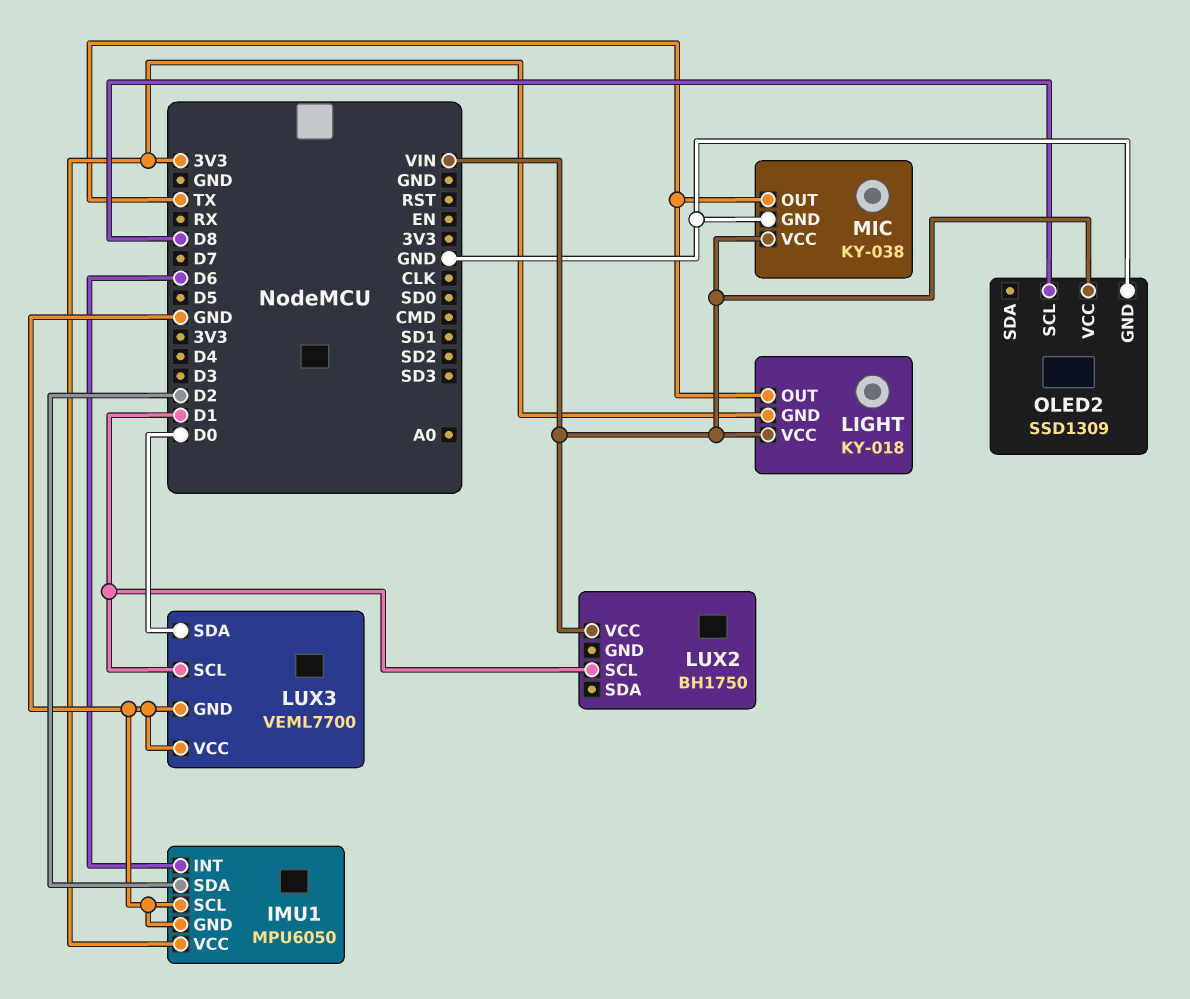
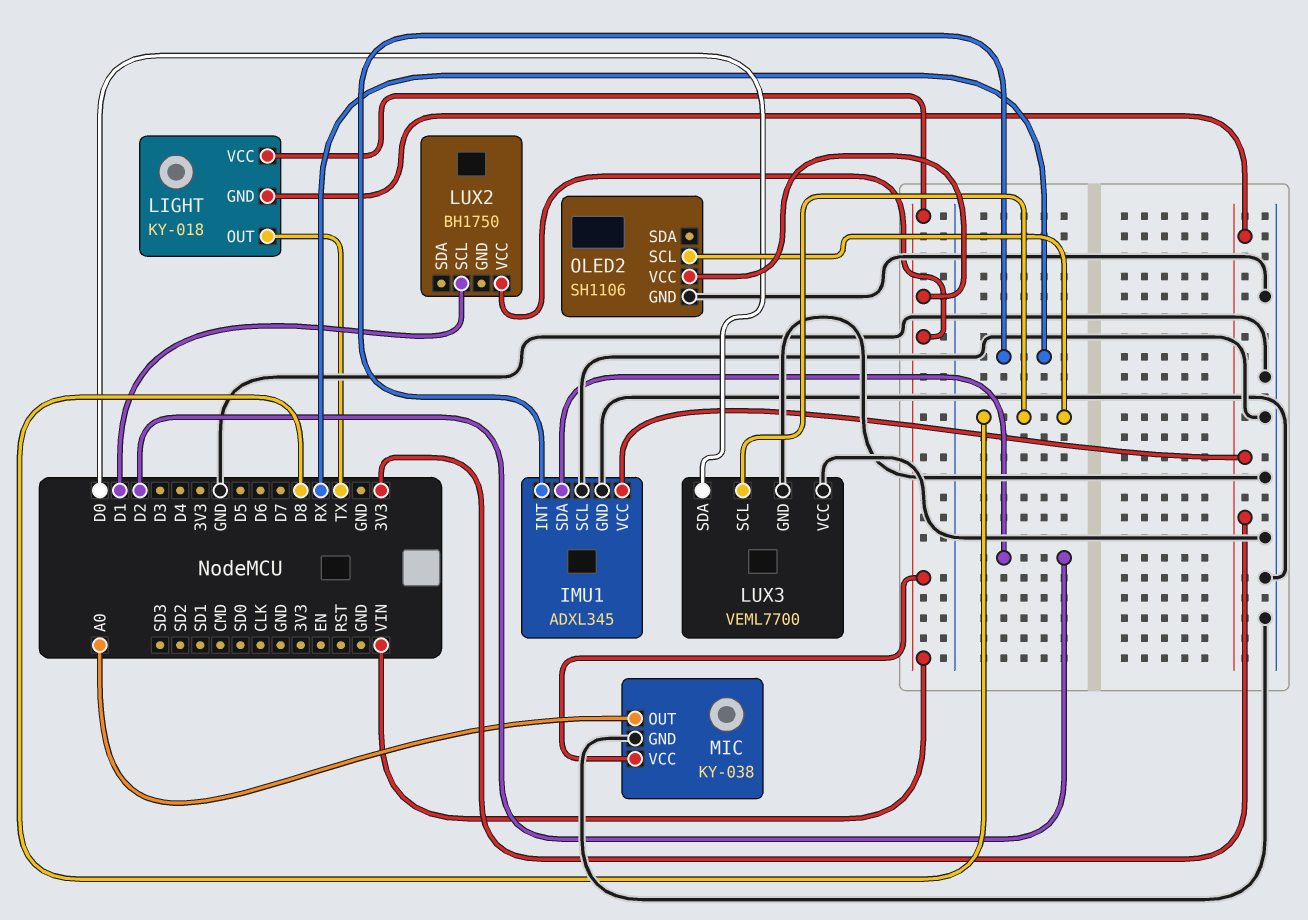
IMU1: MPU6050 -> ADXL345
IMU1 pin INT: D6 -> RX
LUX3 pin SCL: D1 -> D8
MIC pin OUT: TX -> A0
OLED2: SSD1309 -> SH1106

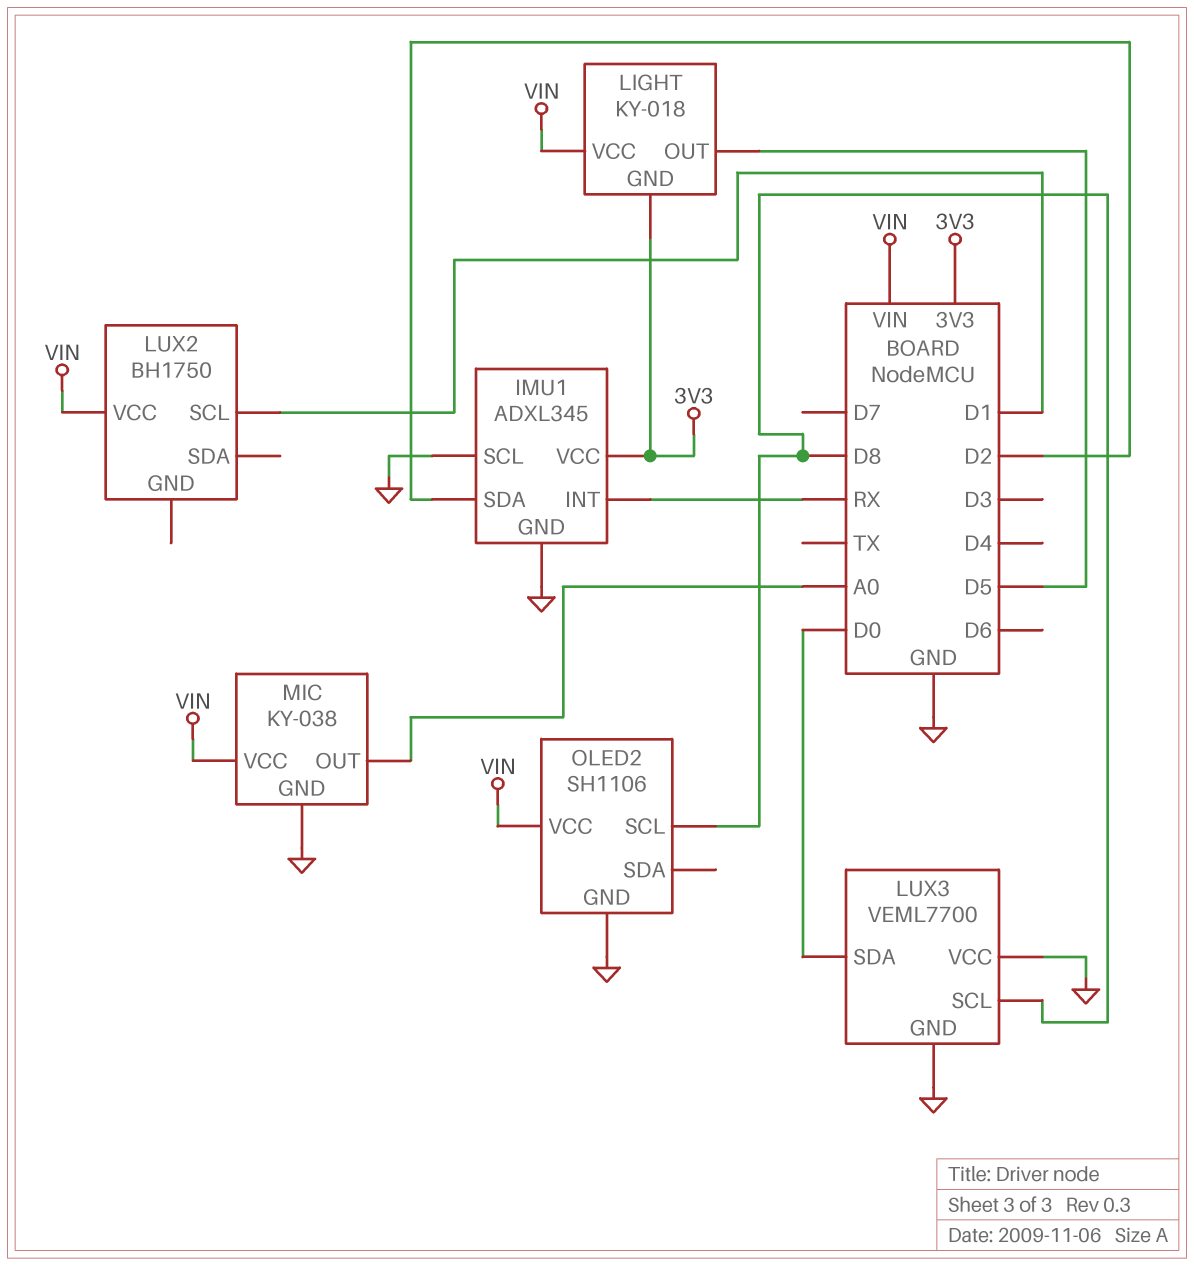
LIGHT pin OUT: TX -> D5

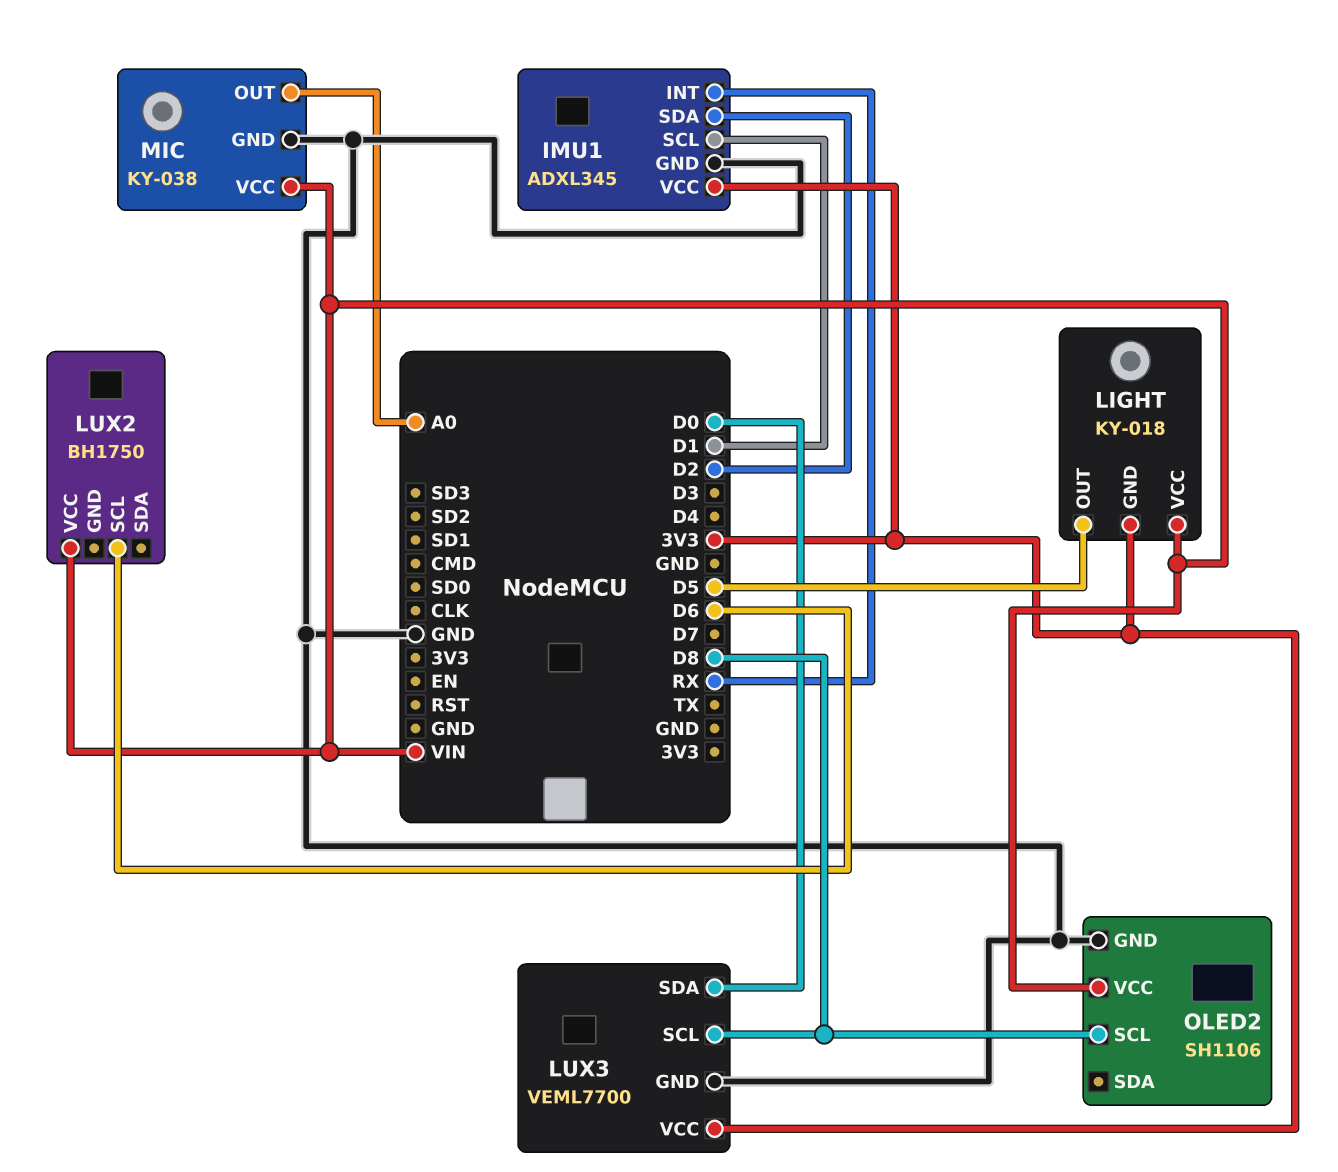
IMU1 pin SCL: GND -> D1
LUX2 pin SCL: D1 -> D6
LUX3 pin VCC: GND -> 3V3

